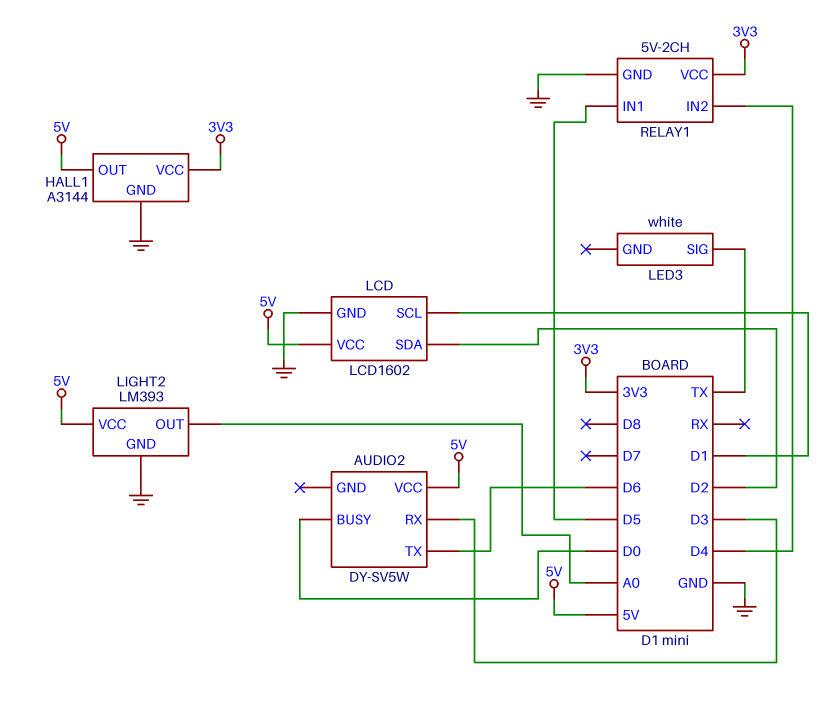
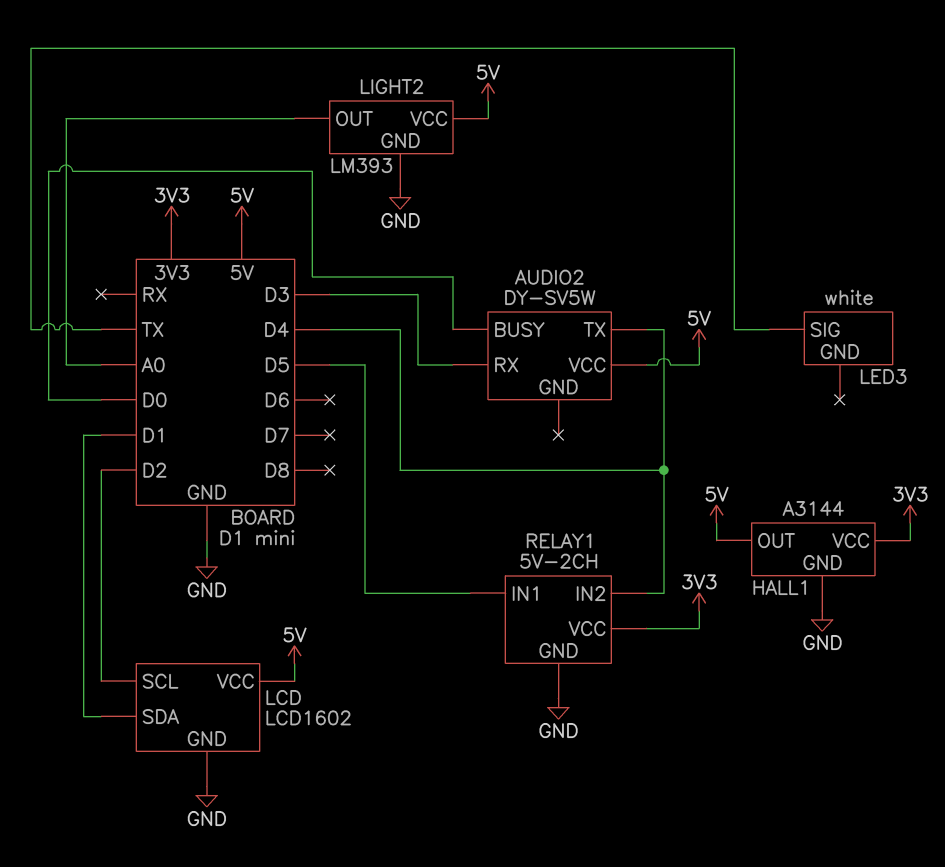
AUDIO2 pin TX: D6 -> D4
LCD pin SCL: D1 -> D2
LCD pin SDA: D2 -> D1

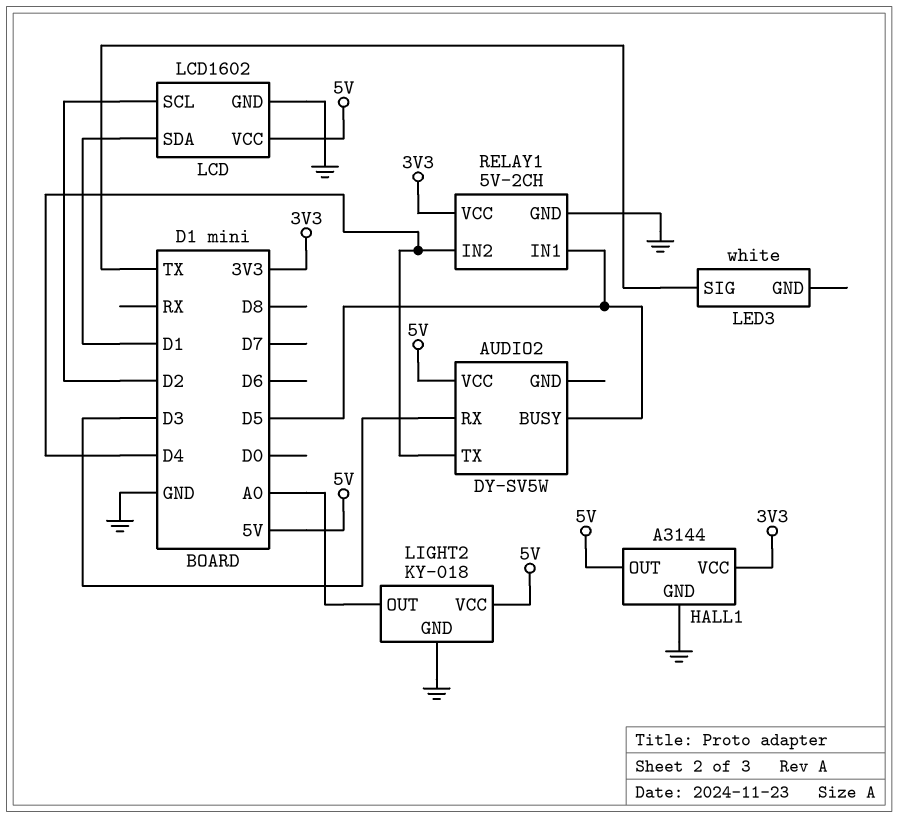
AUDIO2 pin BUSY: D0 -> D5
LIGHT2: LM393 -> KY-018

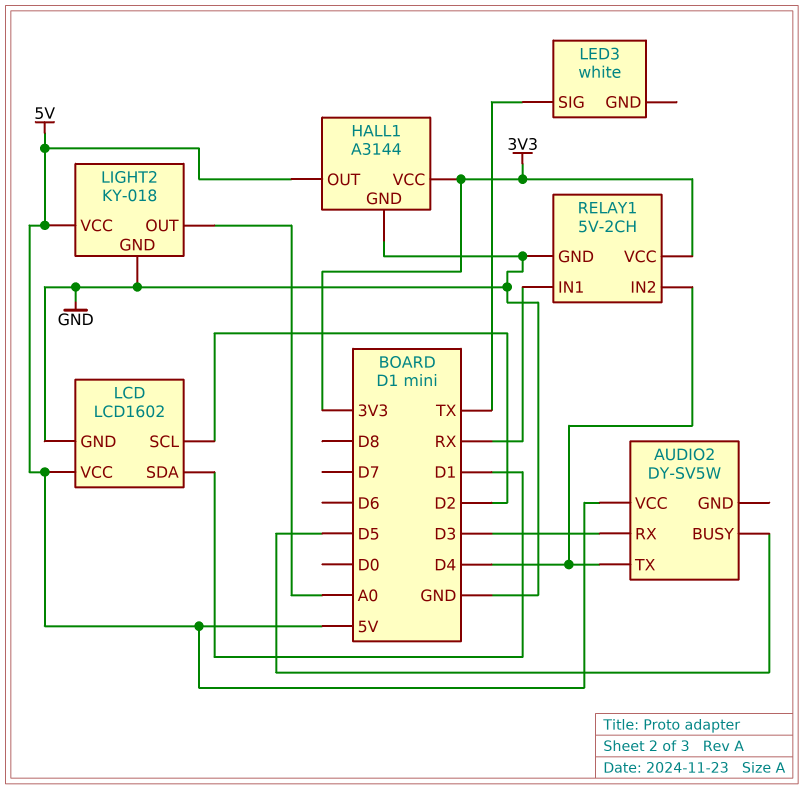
RELAY1 pin IN1: D5 -> RX

